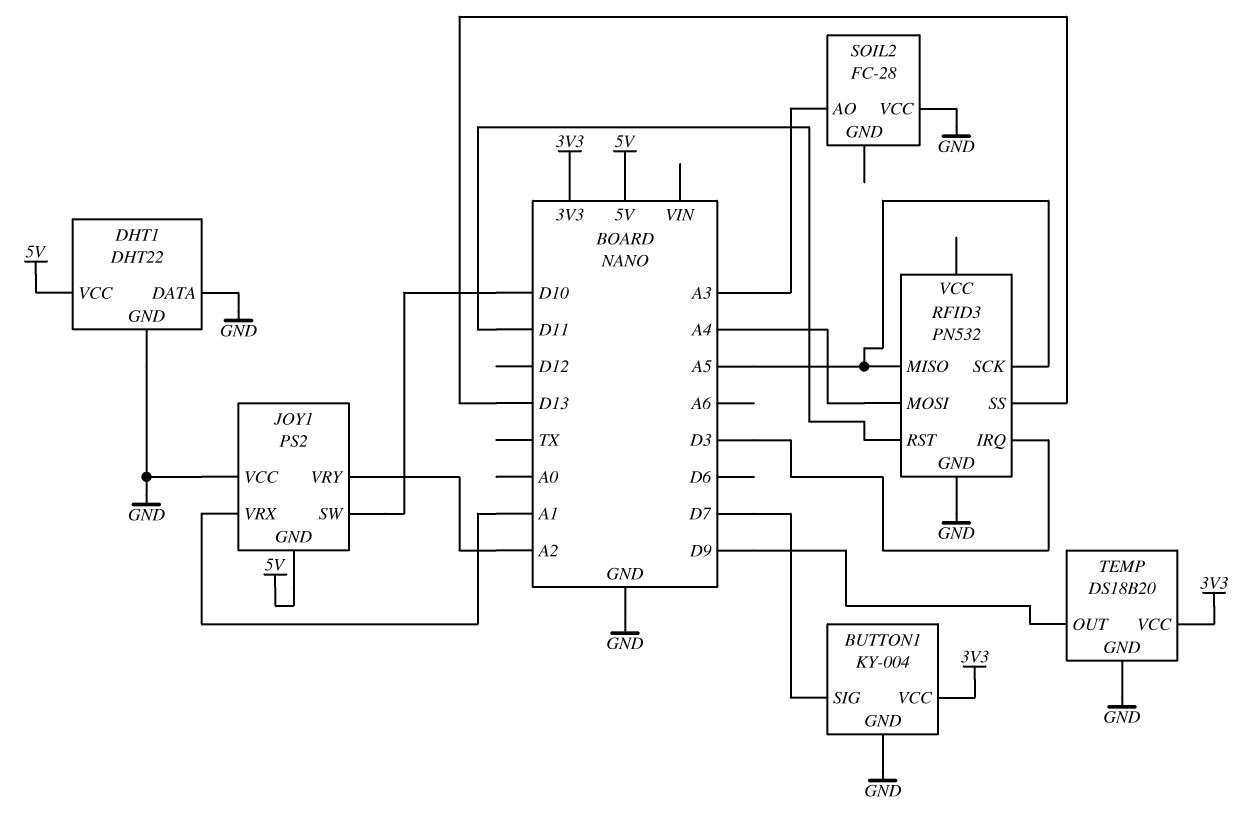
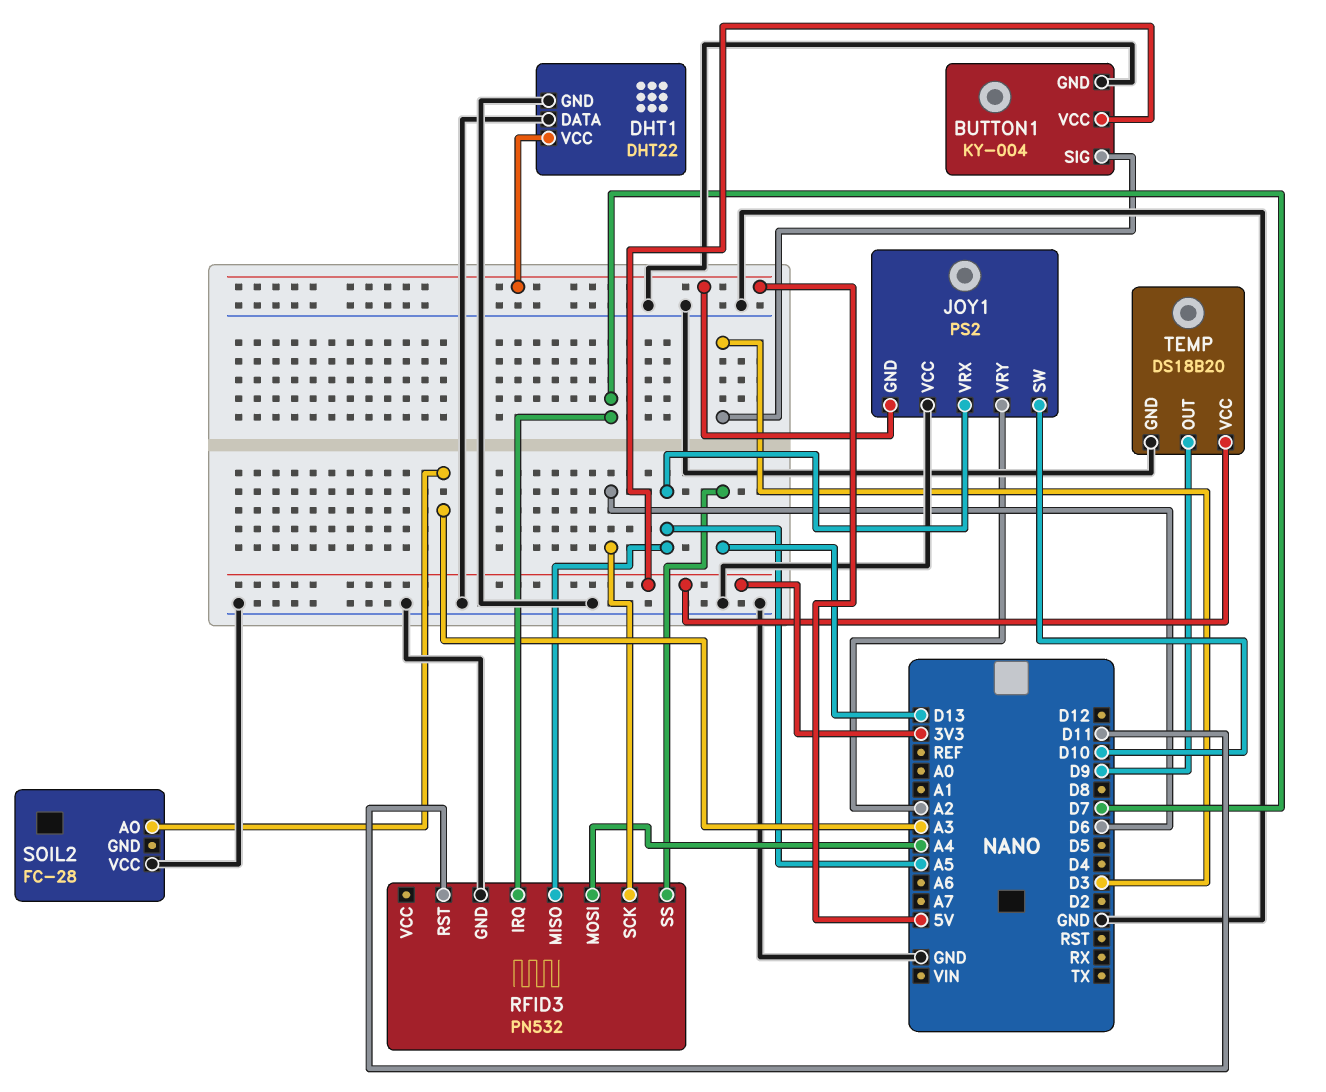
BUTTON1 pin SIG: D7 -> D3
JOY1 pin VRX: A1 -> A5
RFID3 pin IRQ: D3 -> D7
RFID3 pin SCK: A5 -> D6

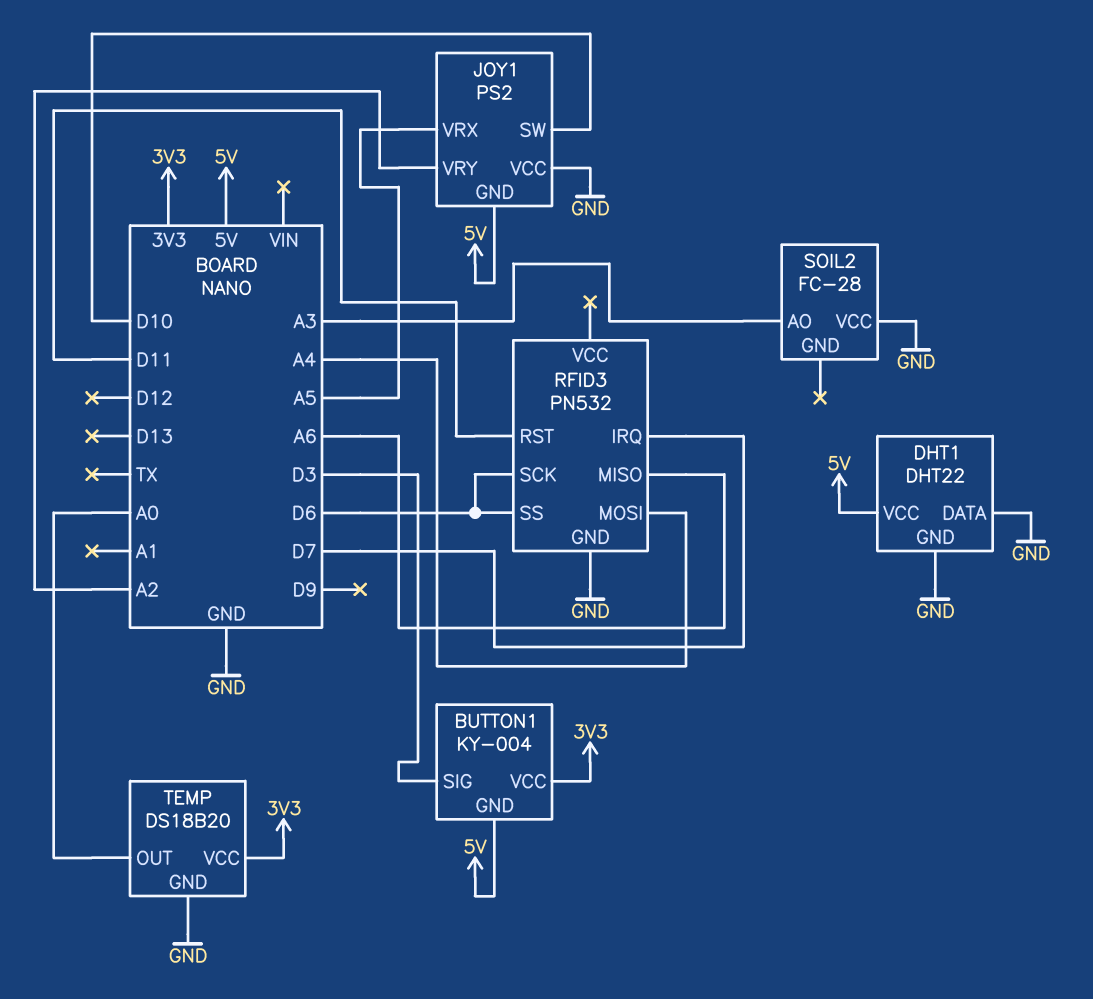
BUTTON1 pin GND: GND -> 5V
RFID3 pin MISO: A5 -> A6
RFID3 pin SS: D13 -> D6
TEMP pin OUT: D9 -> A0

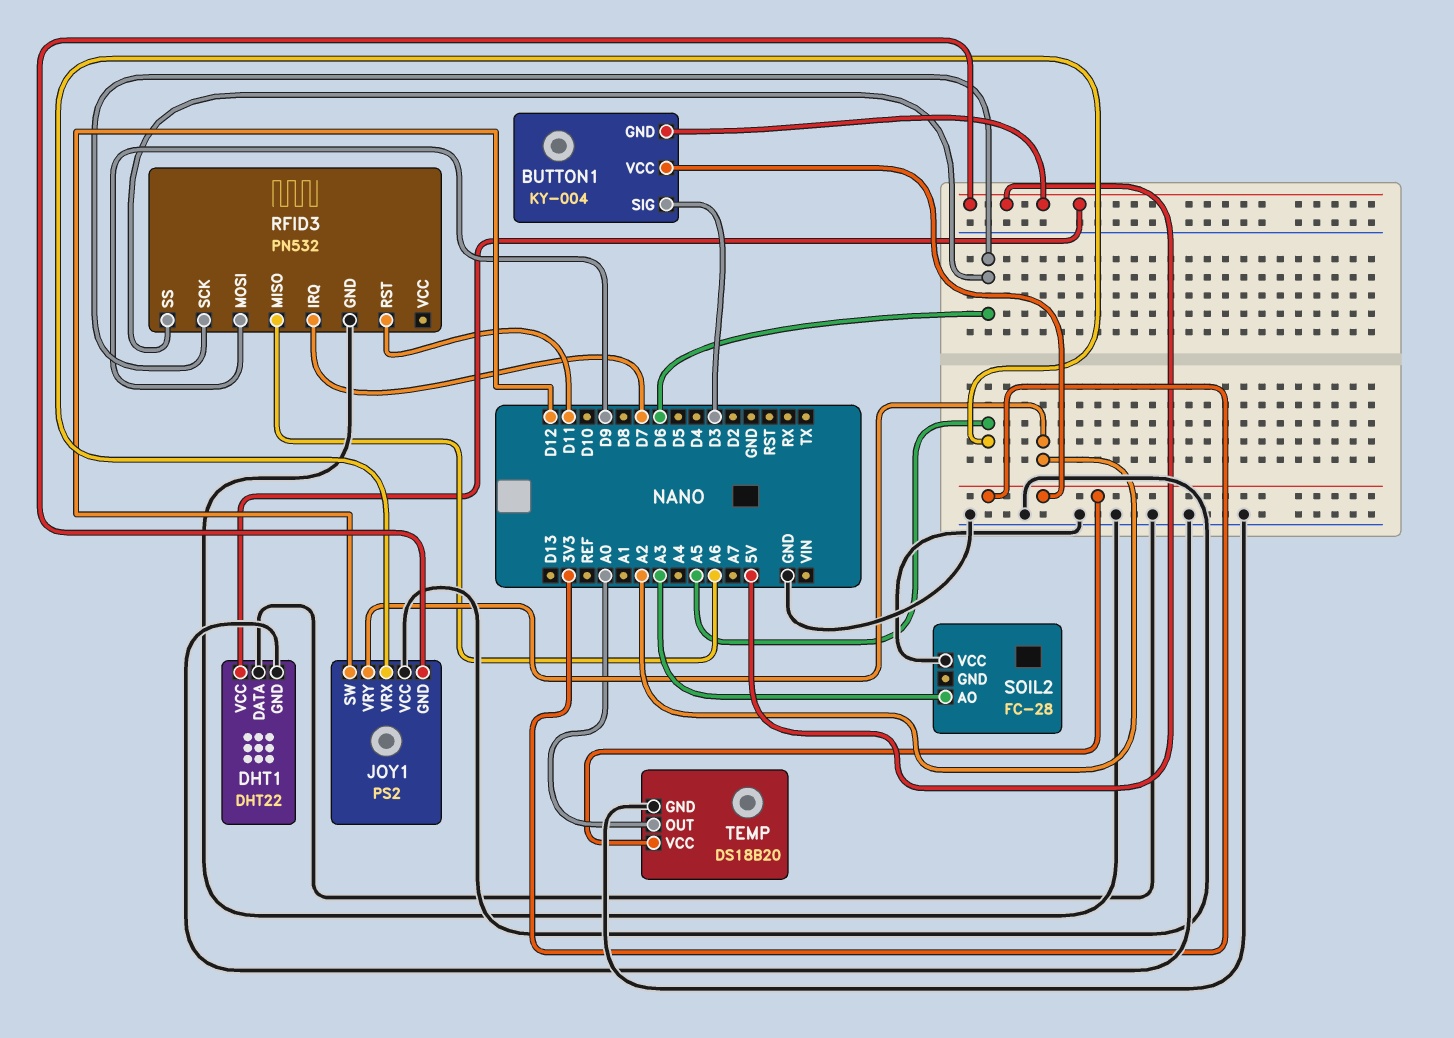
JOY1 pin SW: D10 -> D12
RFID3 pin MOSI: A4 -> D9

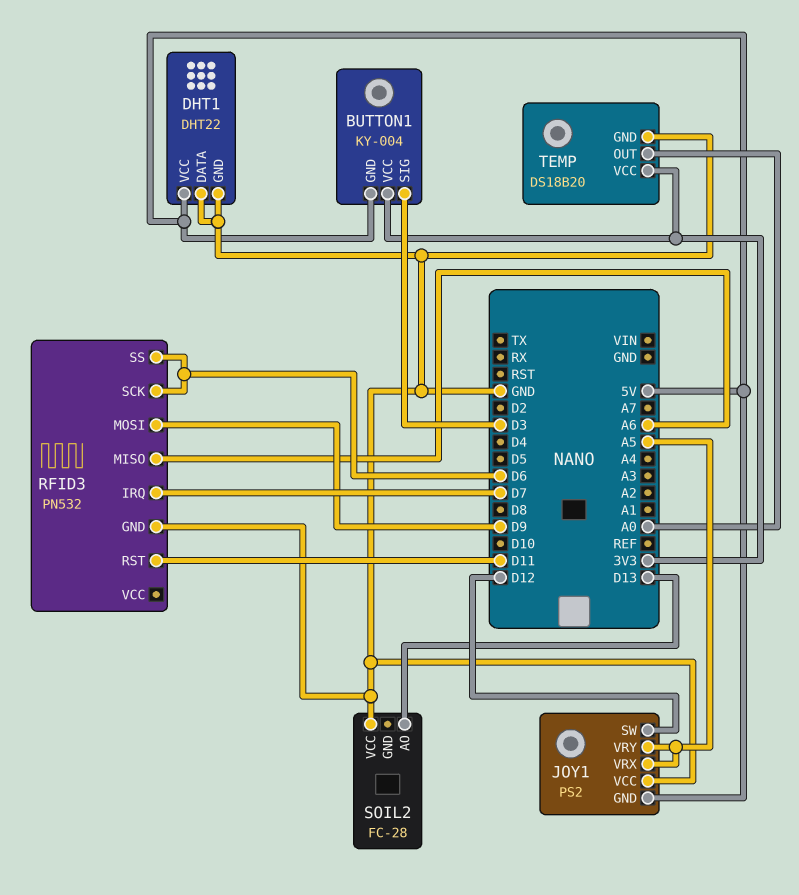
JOY1 pin VRY: A2 -> A5
SOIL2 pin AO: A3 -> D13

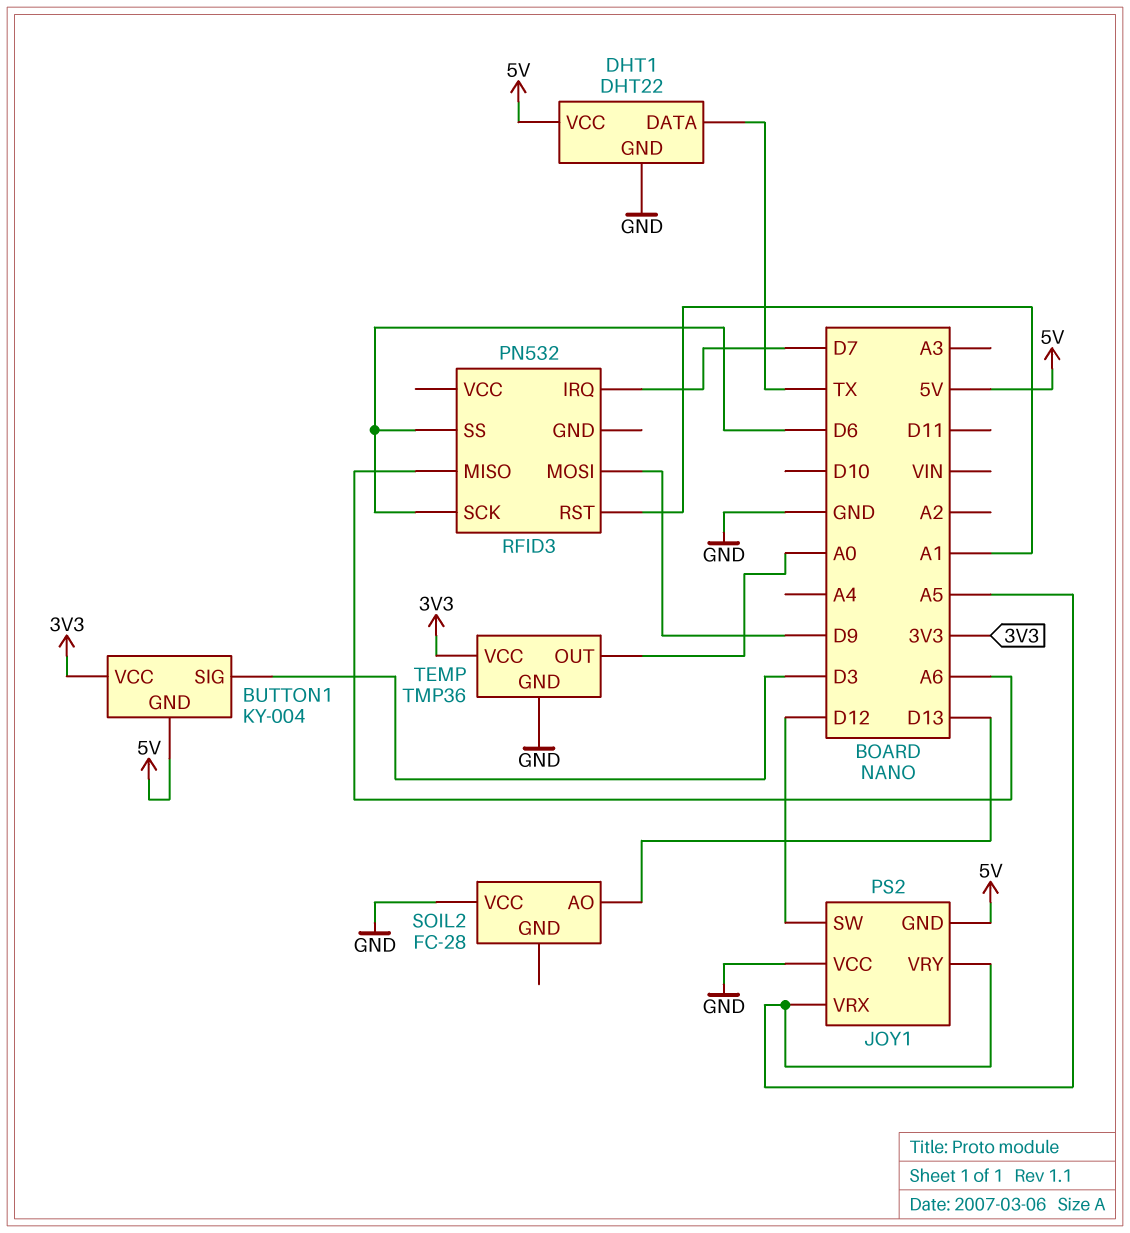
DHT1 pin DATA: GND -> TX
RFID3 pin GND: GND -> none
RFID3 pin RST: D11 -> A1
TEMP: DS18B20 -> TMP36

